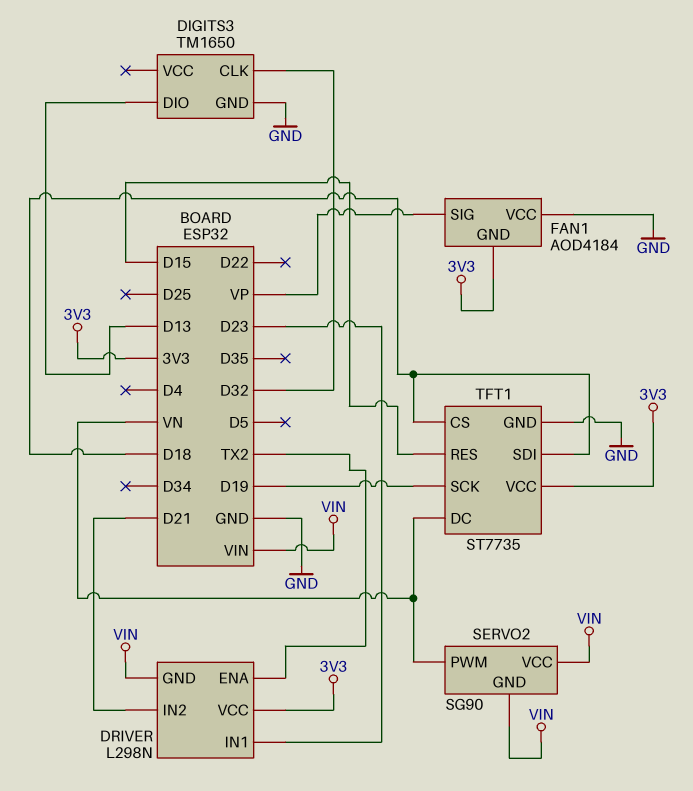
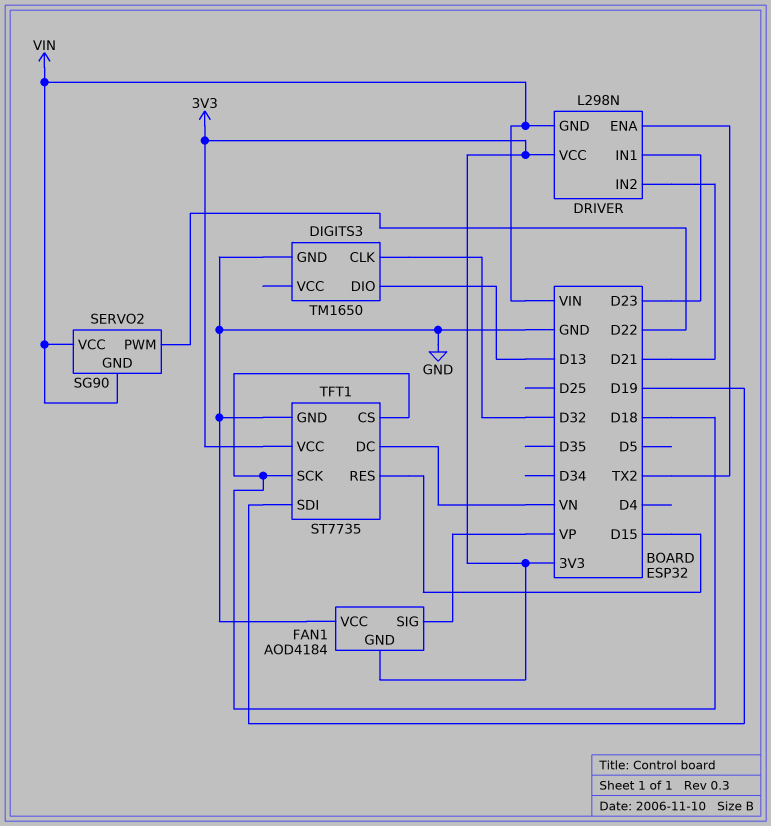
SERVO2 pin PWM: VN -> D22
TFT1 pin SCK: D19 -> D18
TFT1 pin SDI: D18 -> D19

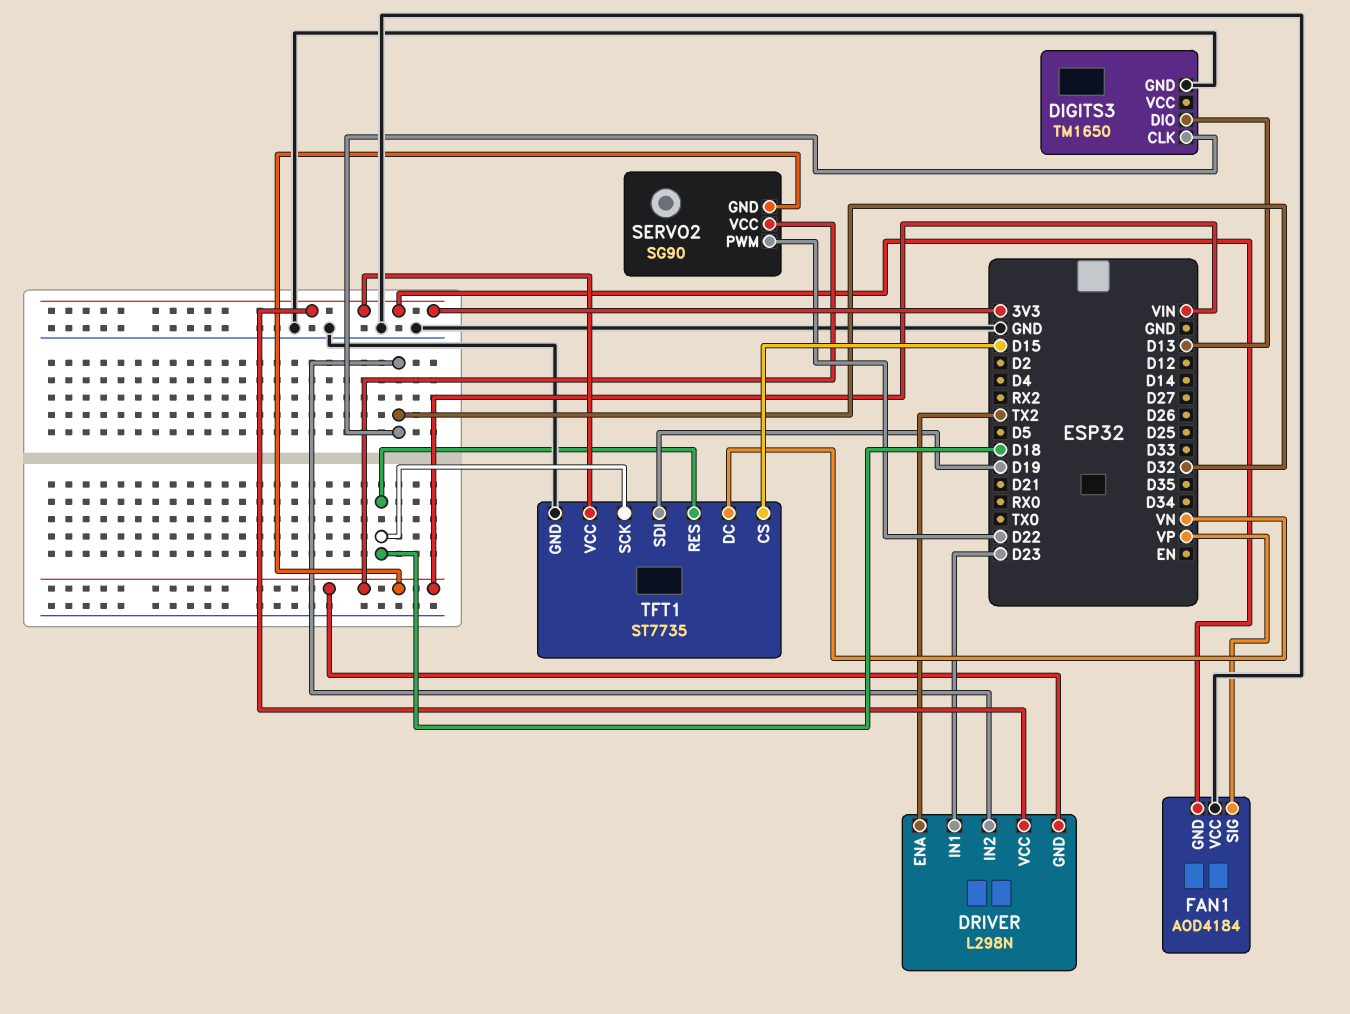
DRIVER pin IN2: D21 -> D32
TFT1 pin CS: D18 -> D15
TFT1 pin RES: D15 -> D18

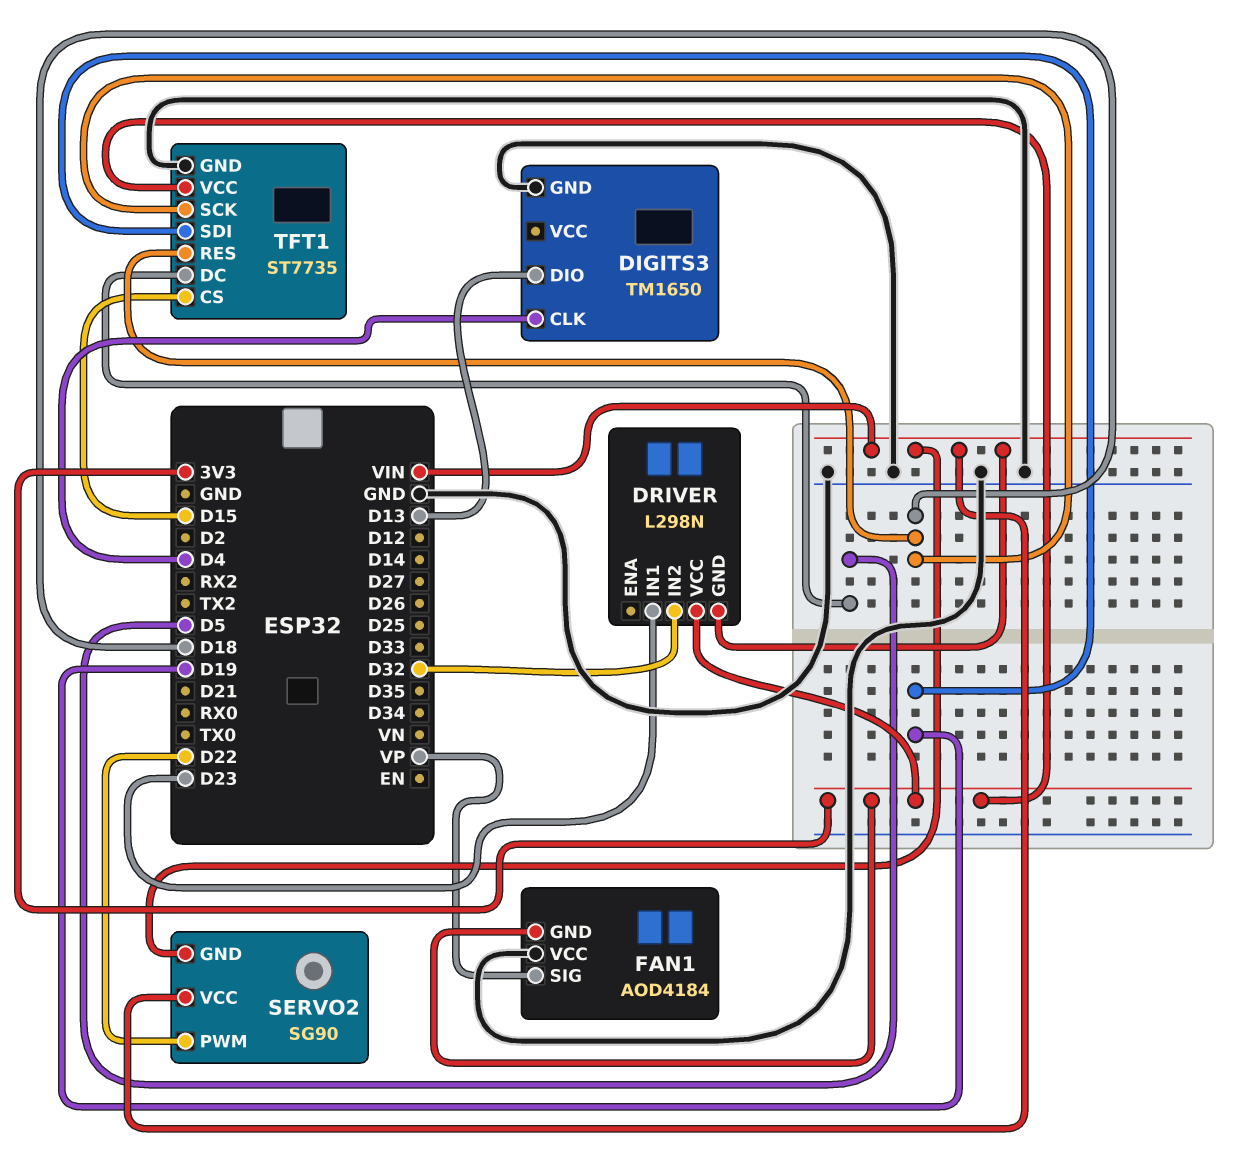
DIGITS3 pin CLK: D32 -> D4
DRIVER pin ENA: TX2 -> none
TFT1 pin DC: VN -> D5

